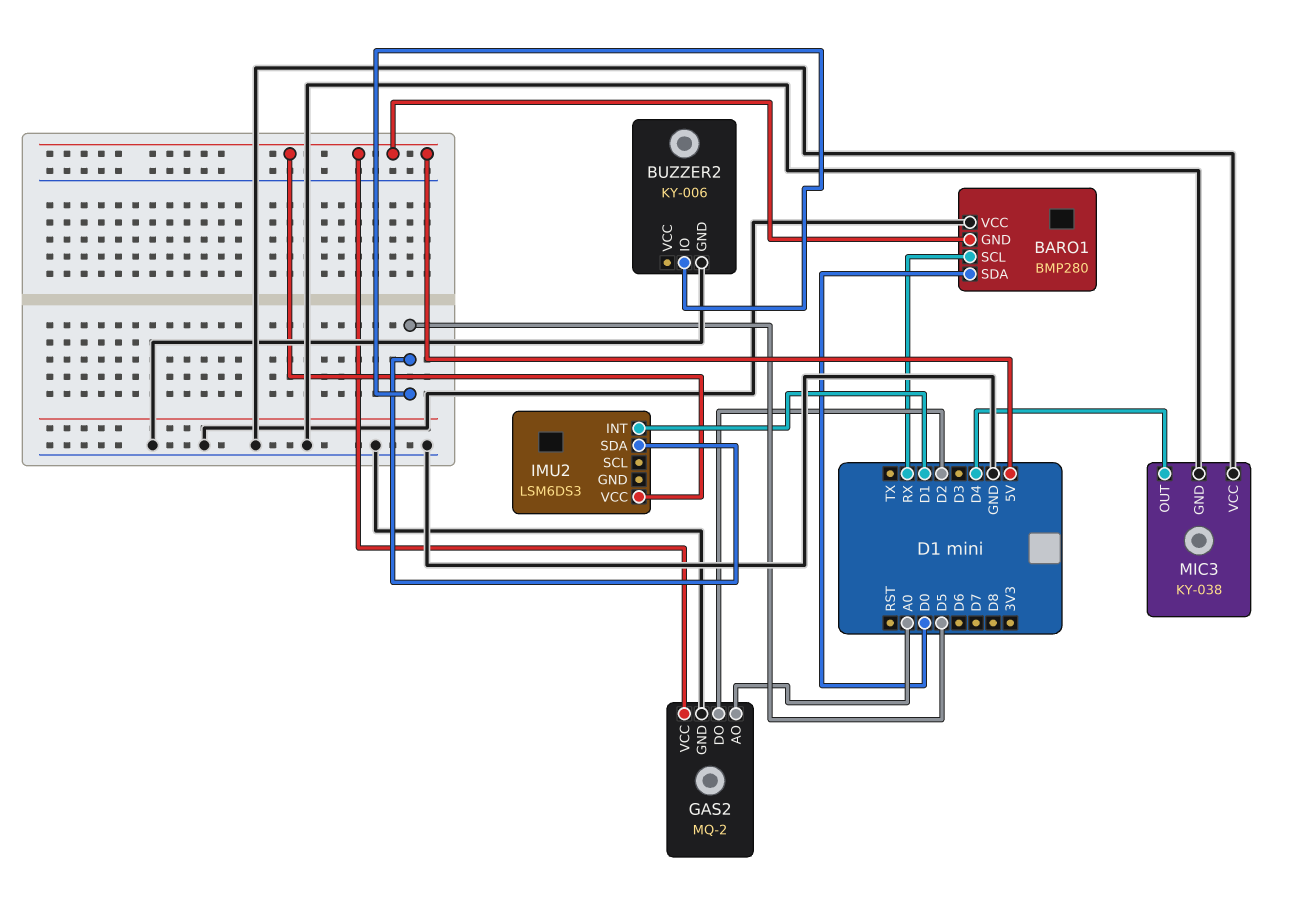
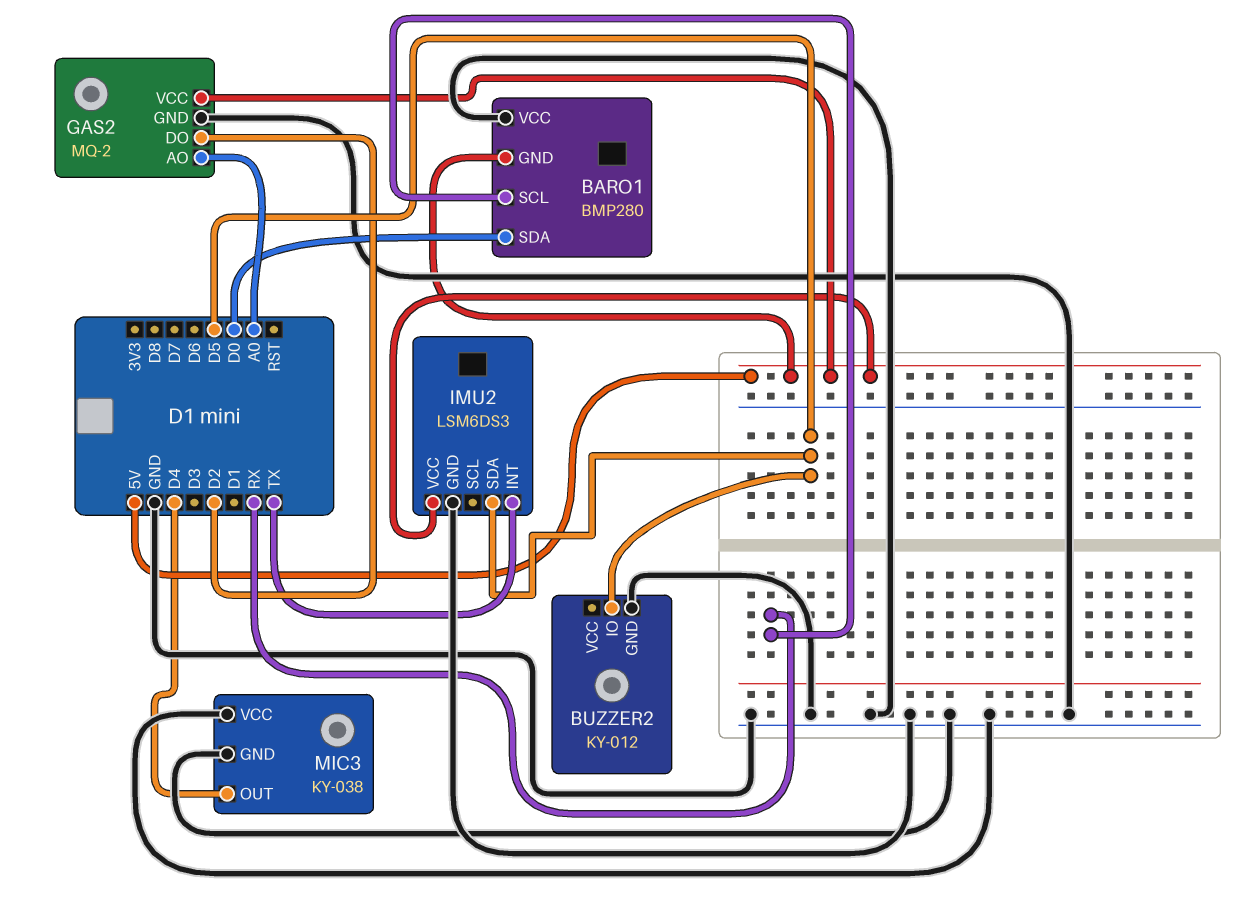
BUZZER2: KY-006 -> KY-012
IMU2 pin GND: none -> GND
IMU2 pin INT: D1 -> TX

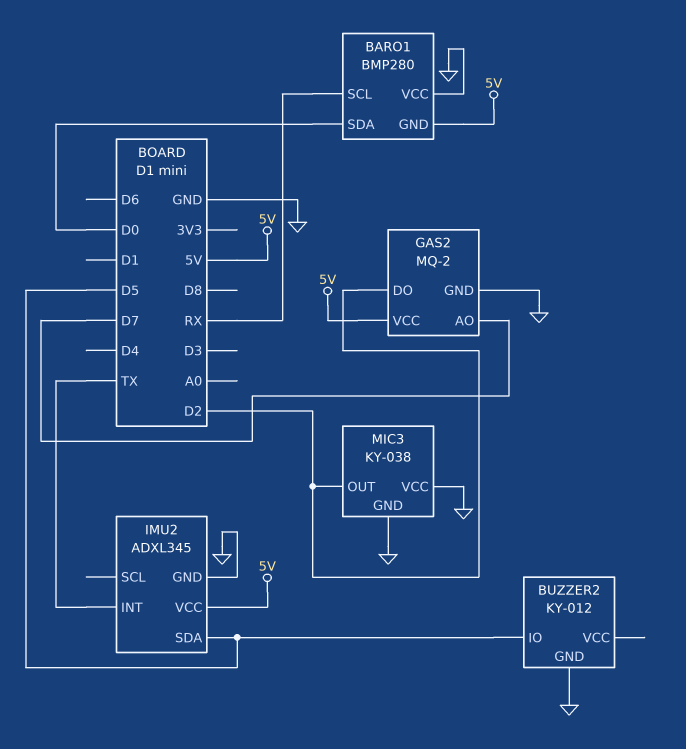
GAS2 pin AO: A0 -> D7
IMU2: LSM6DS3 -> ADXL345
MIC3 pin OUT: D4 -> D2

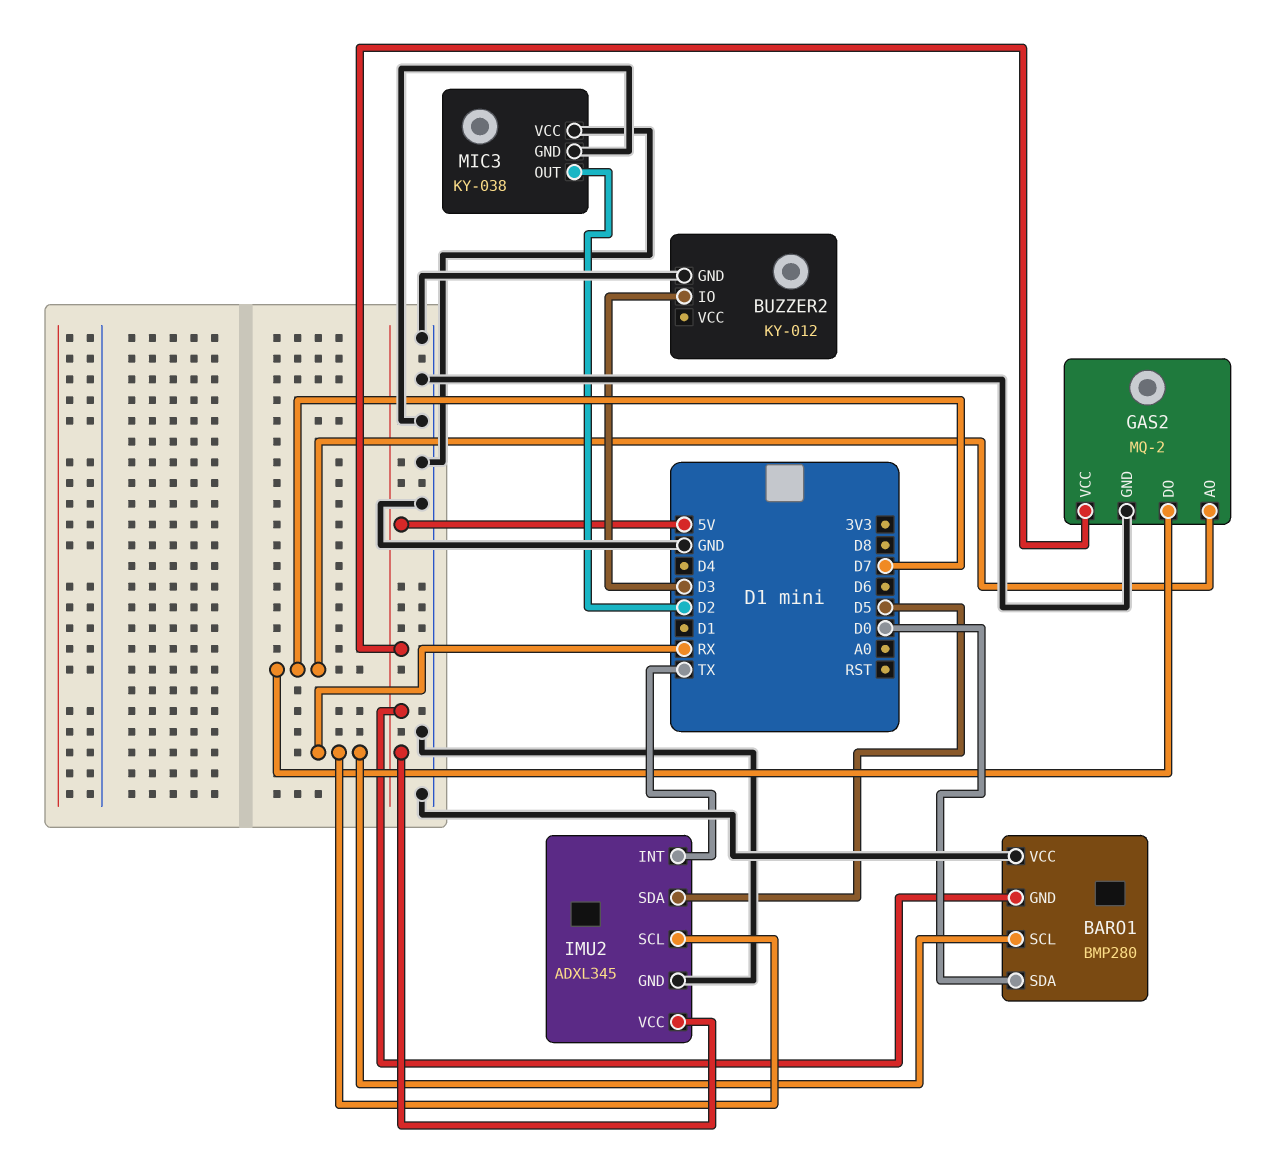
BUZZER2 pin IO: D5 -> D3
GAS2 pin DO: D2 -> D7
IMU2 pin SCL: none -> RX

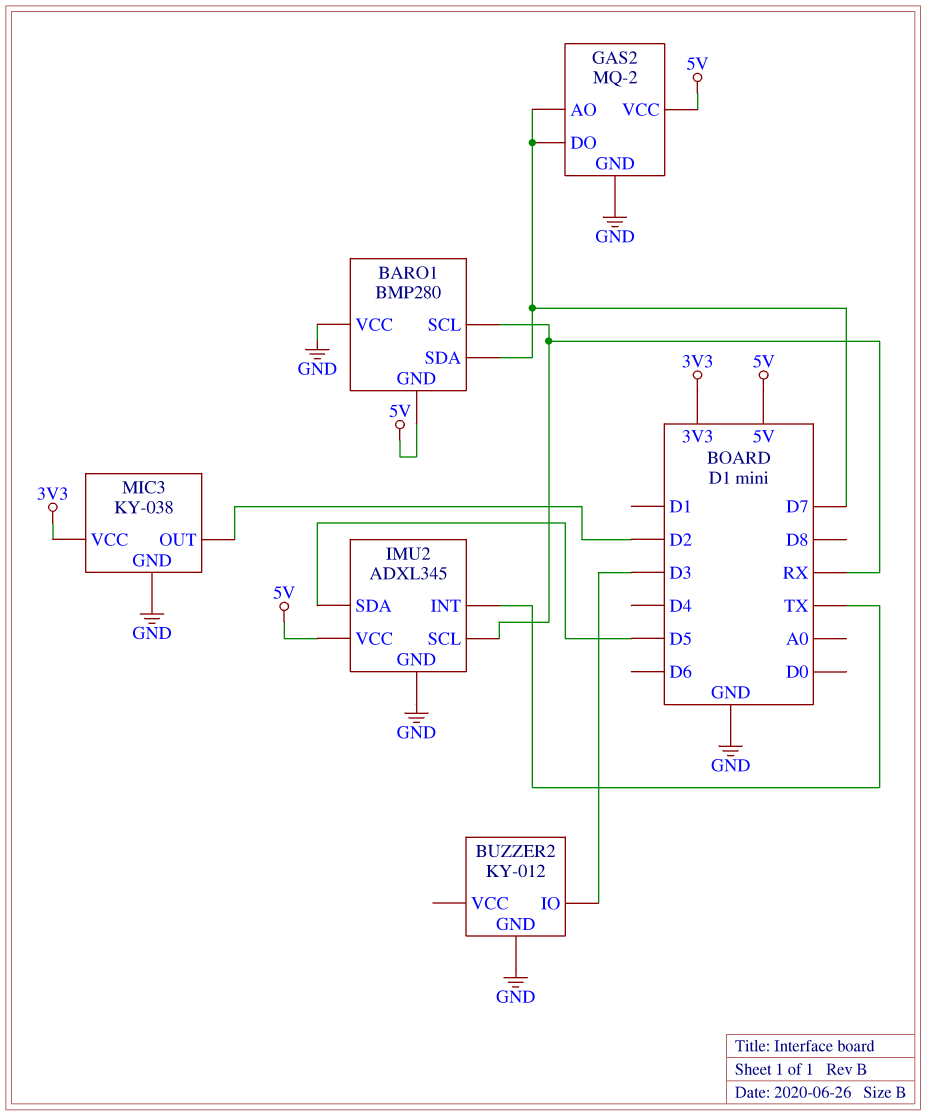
BARO1 pin SDA: D0 -> D7
MIC3 pin VCC: GND -> 3V3

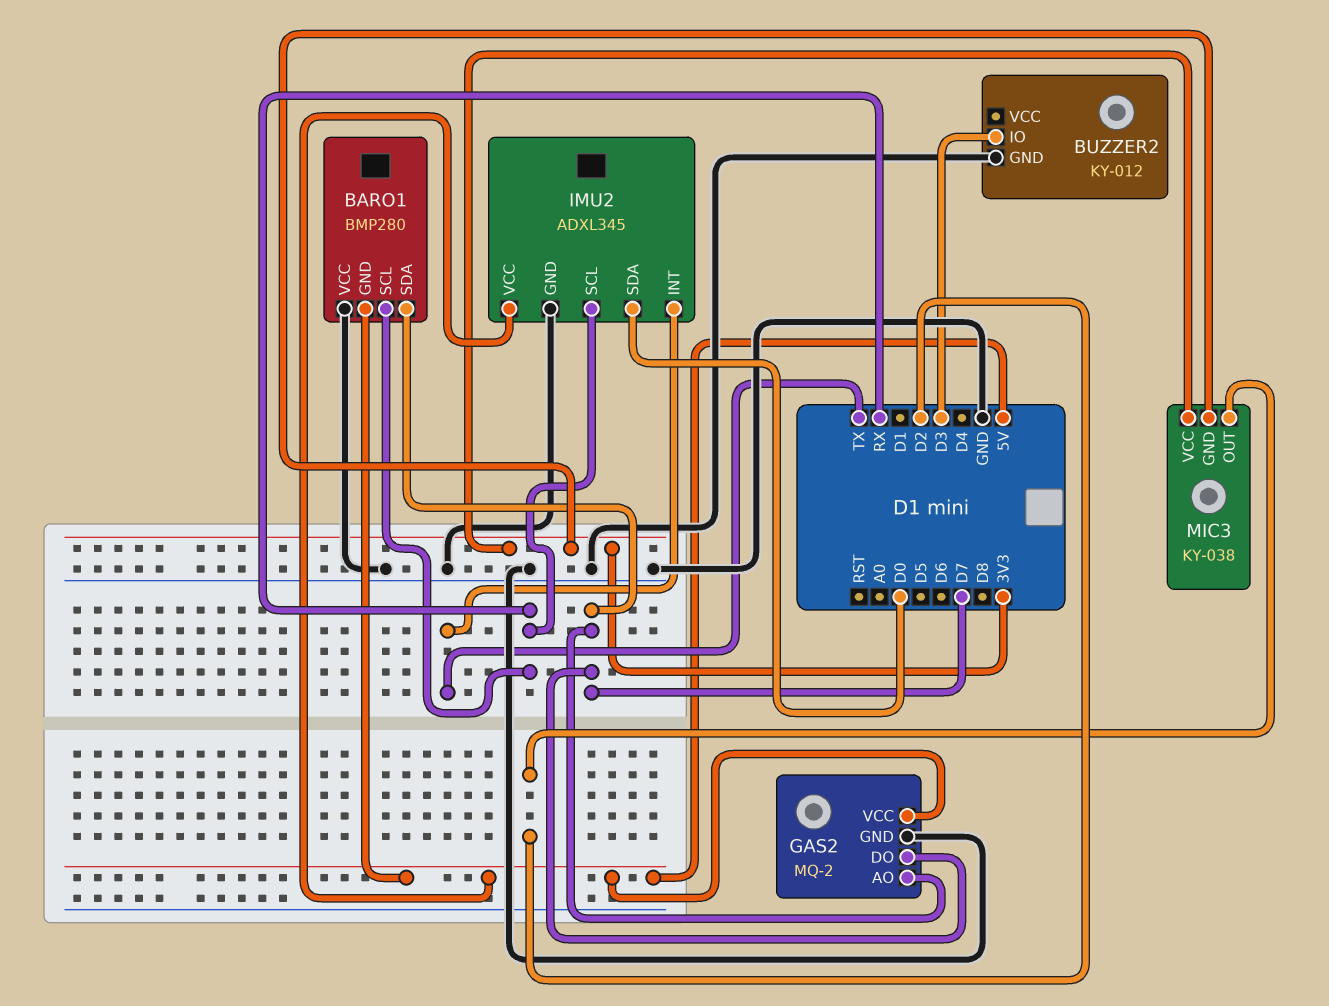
IMU2 pin SDA: D5 -> D0
MIC3 pin GND: GND -> 3V3

